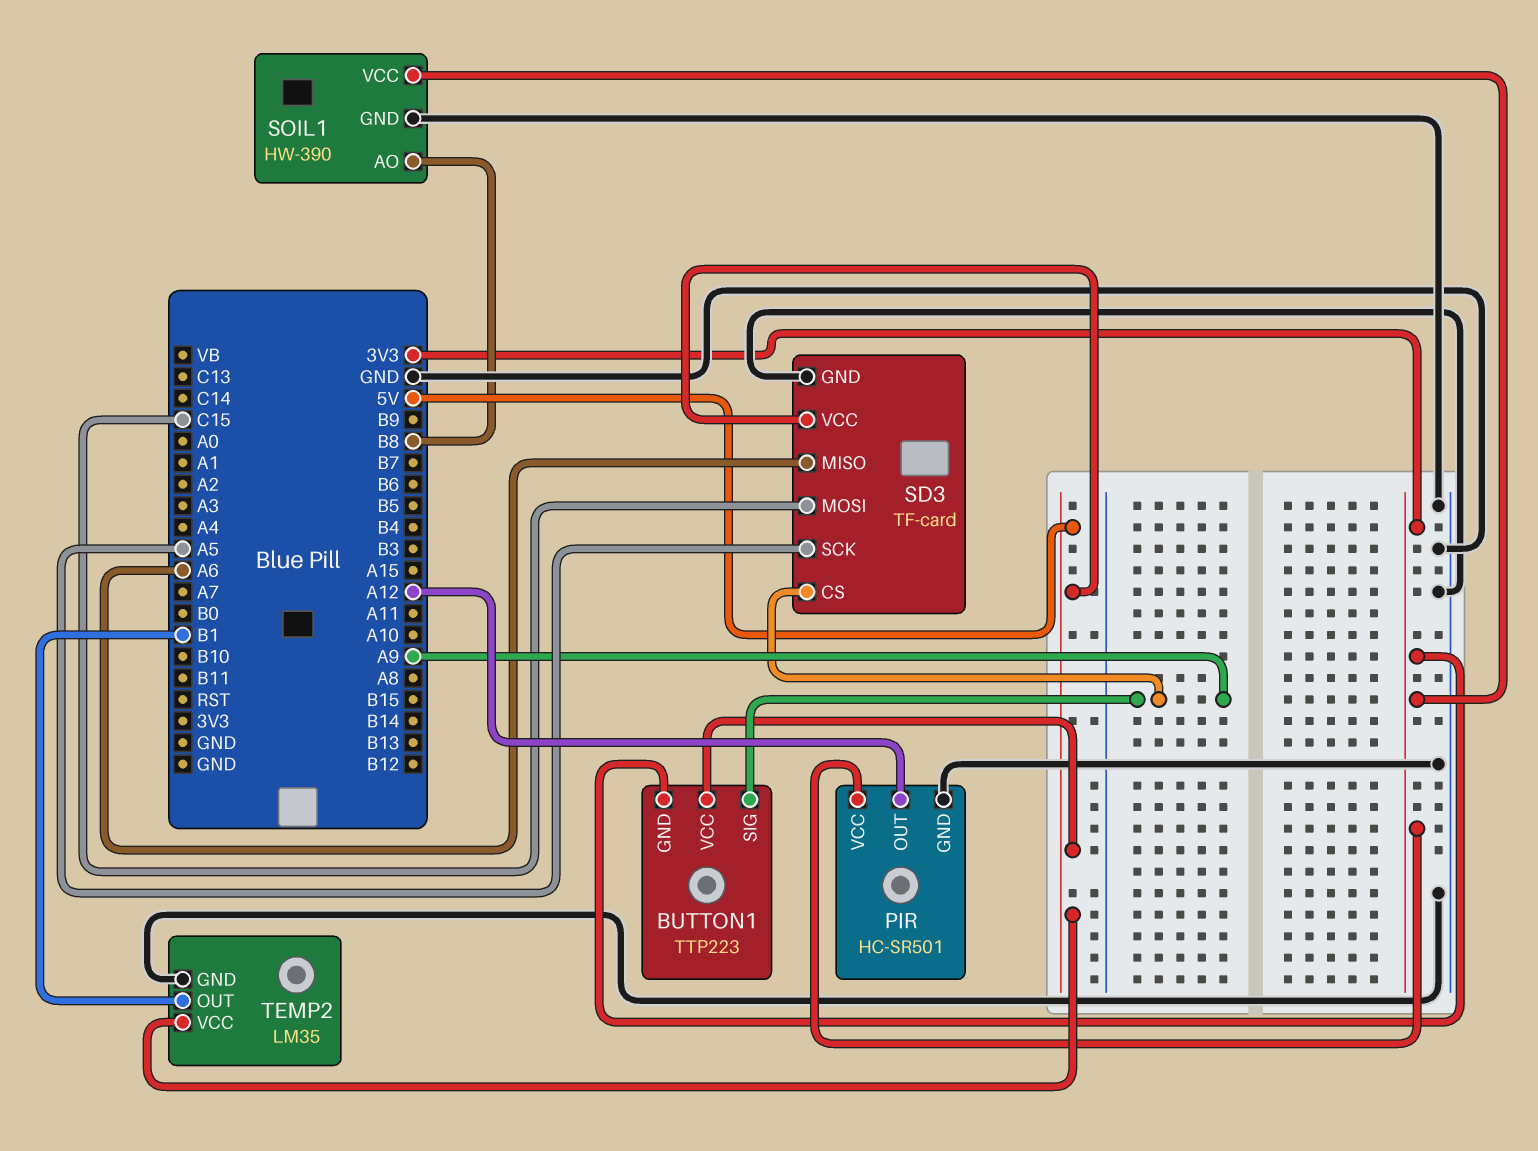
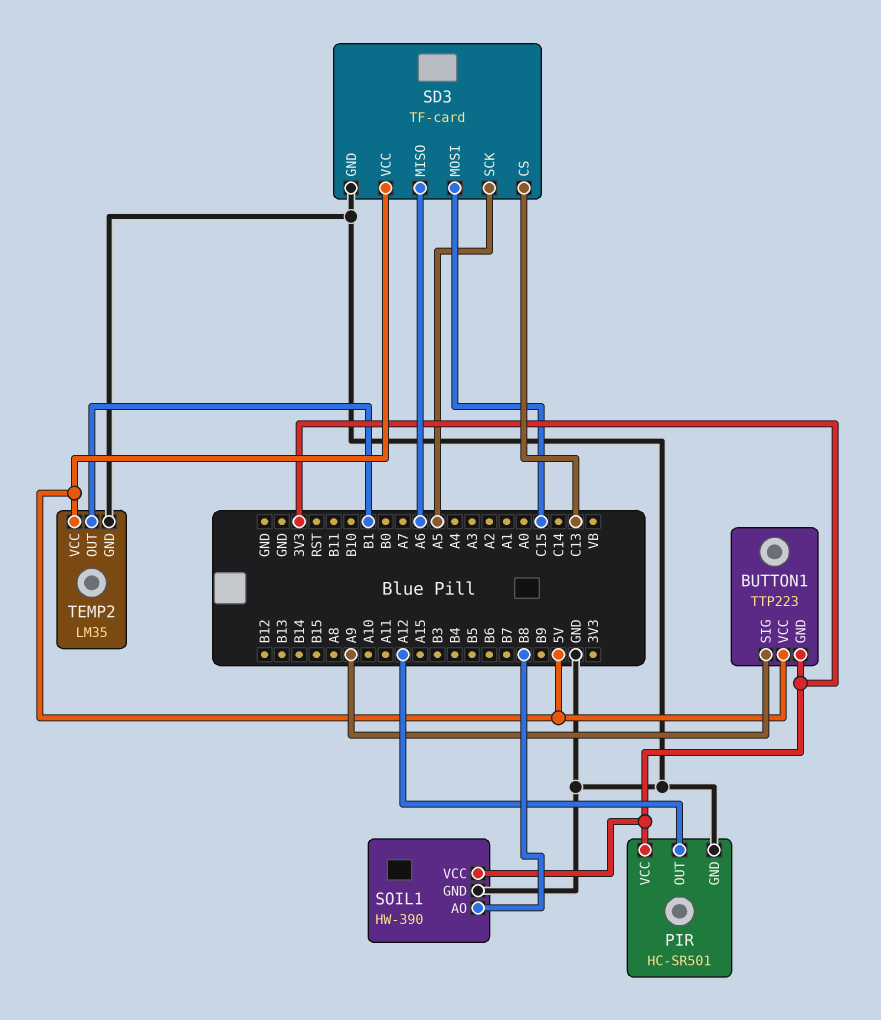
SD3 pin CS: A9 -> C13

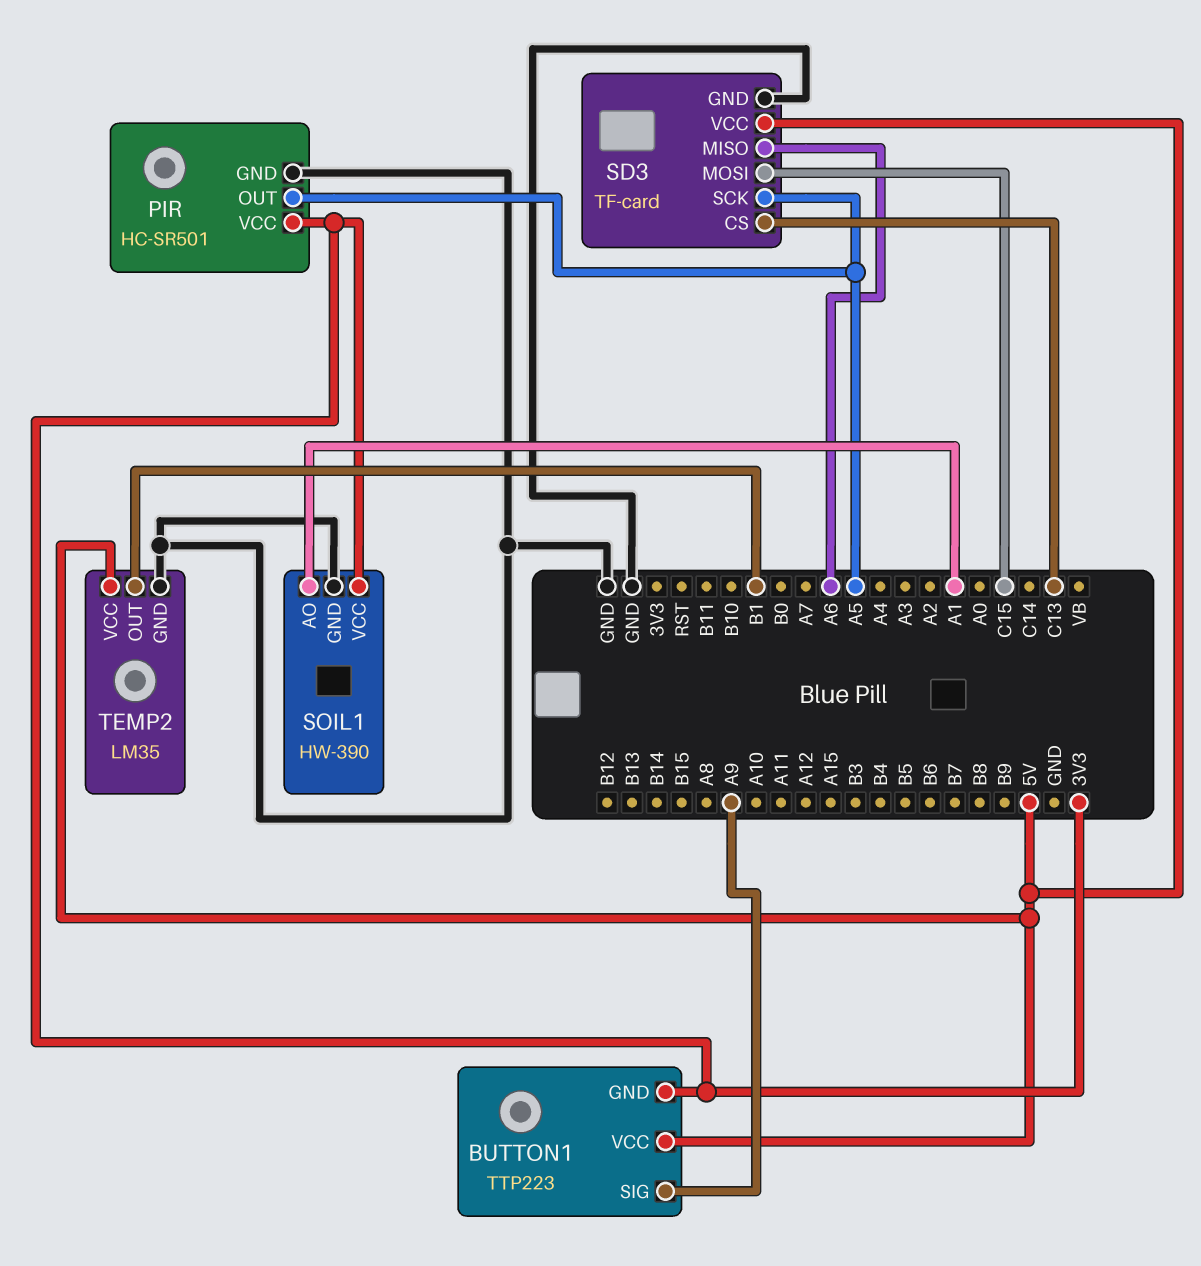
PIR pin OUT: A12 -> A5
SOIL1 pin AO: B8 -> A1

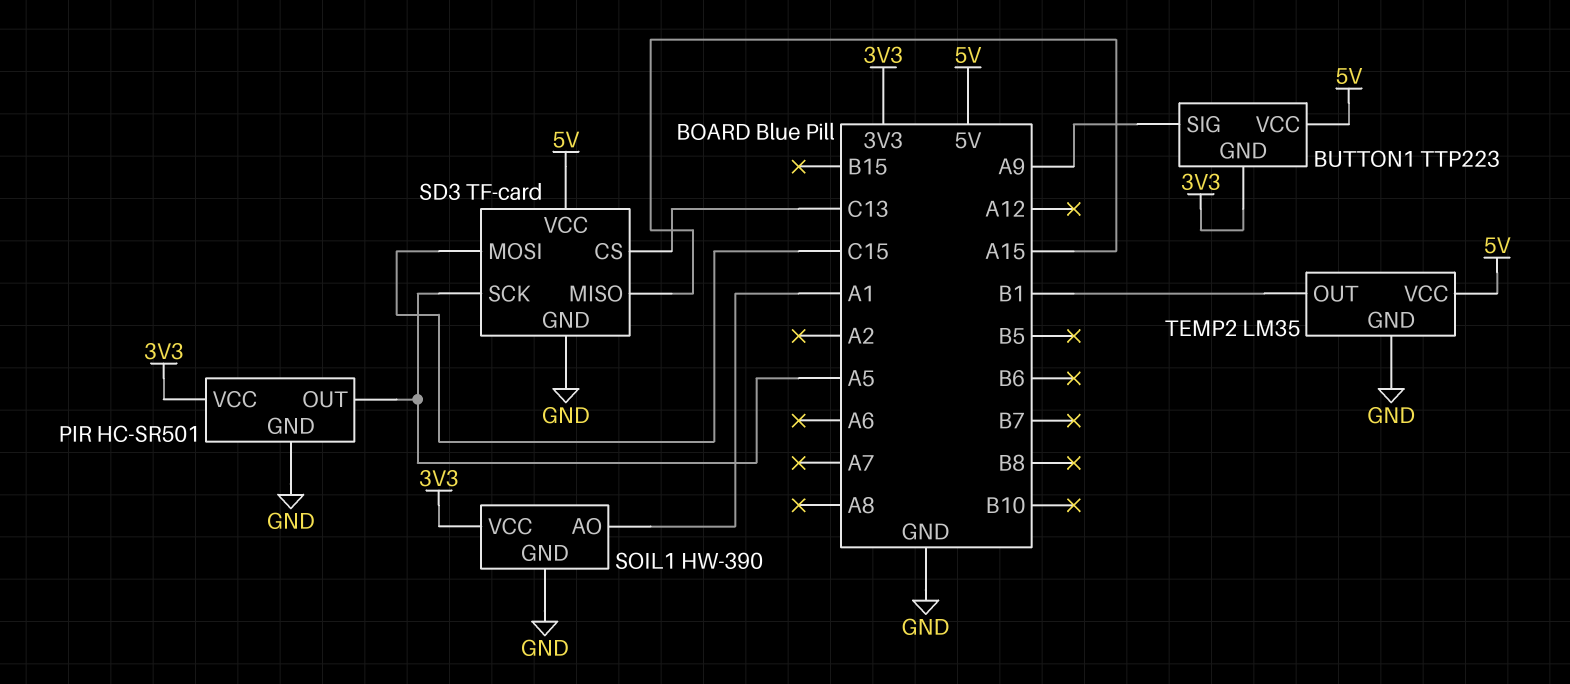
SD3 pin MISO: A6 -> A15

